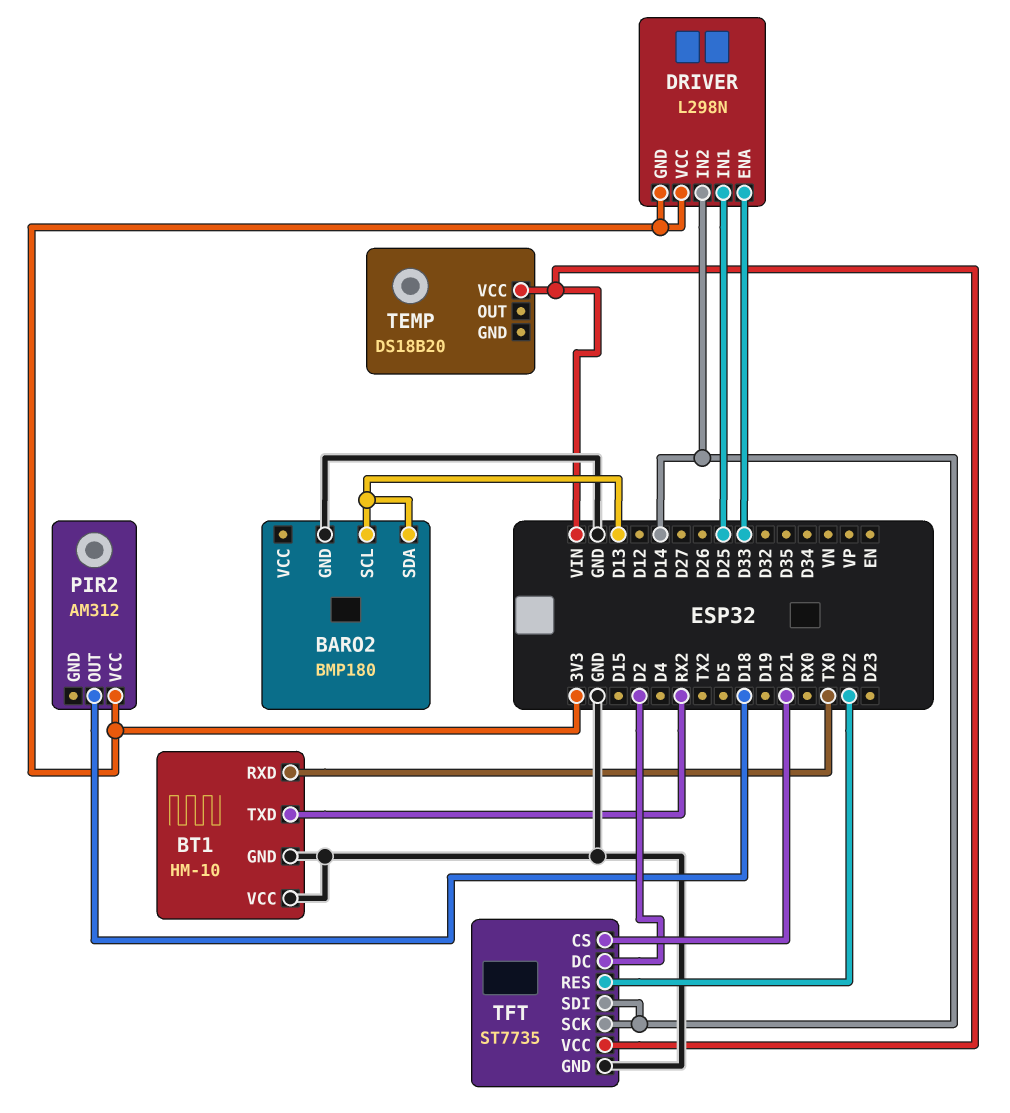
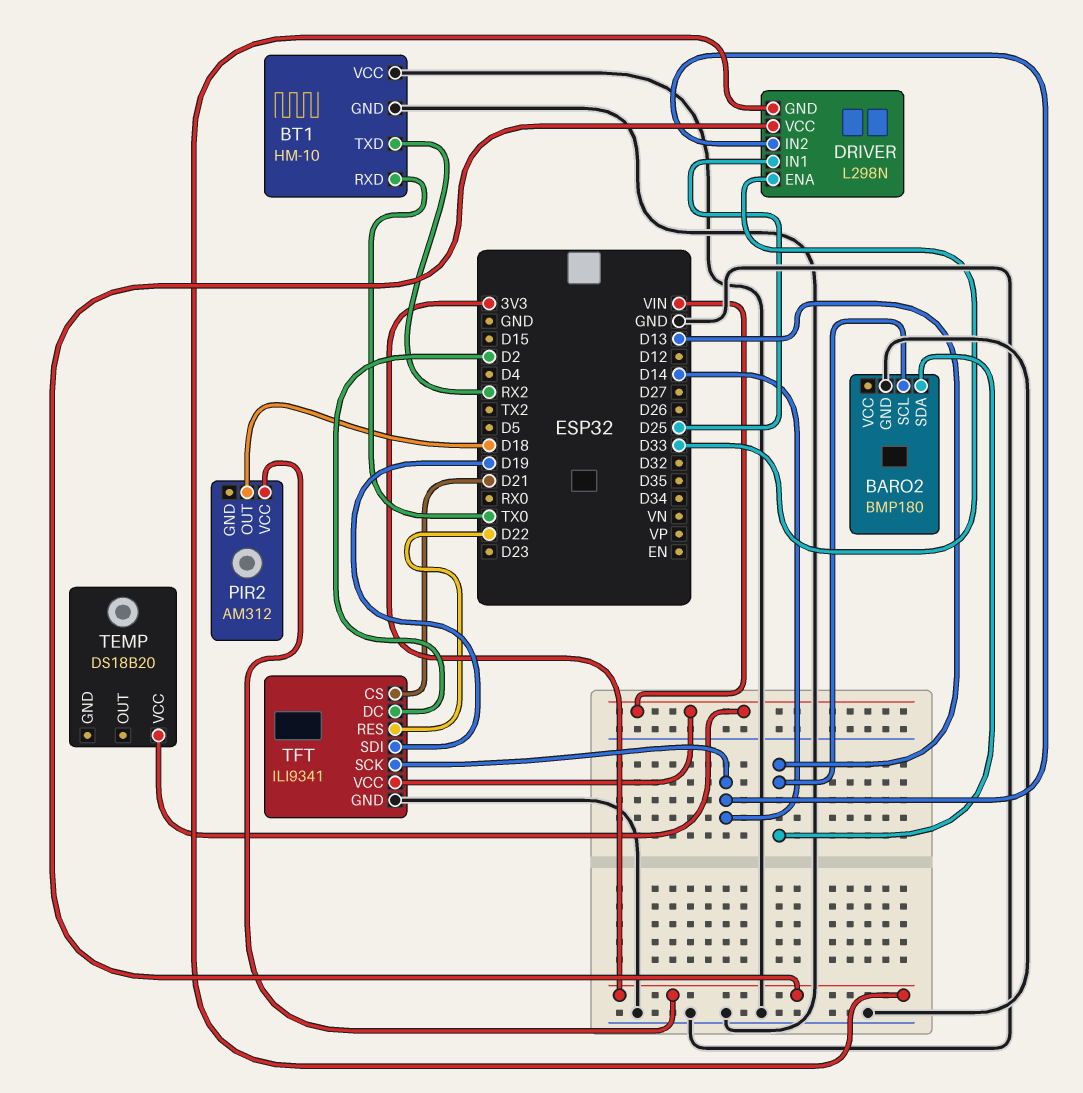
TFT: ST7735 -> ILI9341
TFT pin SDI: D14 -> D19

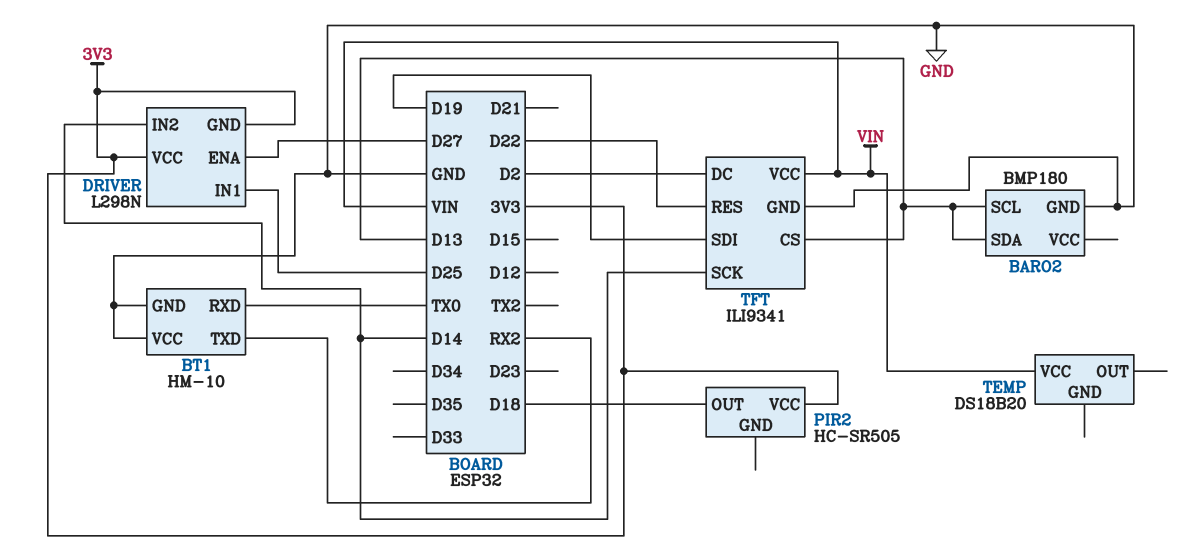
DRIVER pin ENA: D33 -> D27
PIR2: AM312 -> HC-SR505
TFT pin CS: D21 -> D13

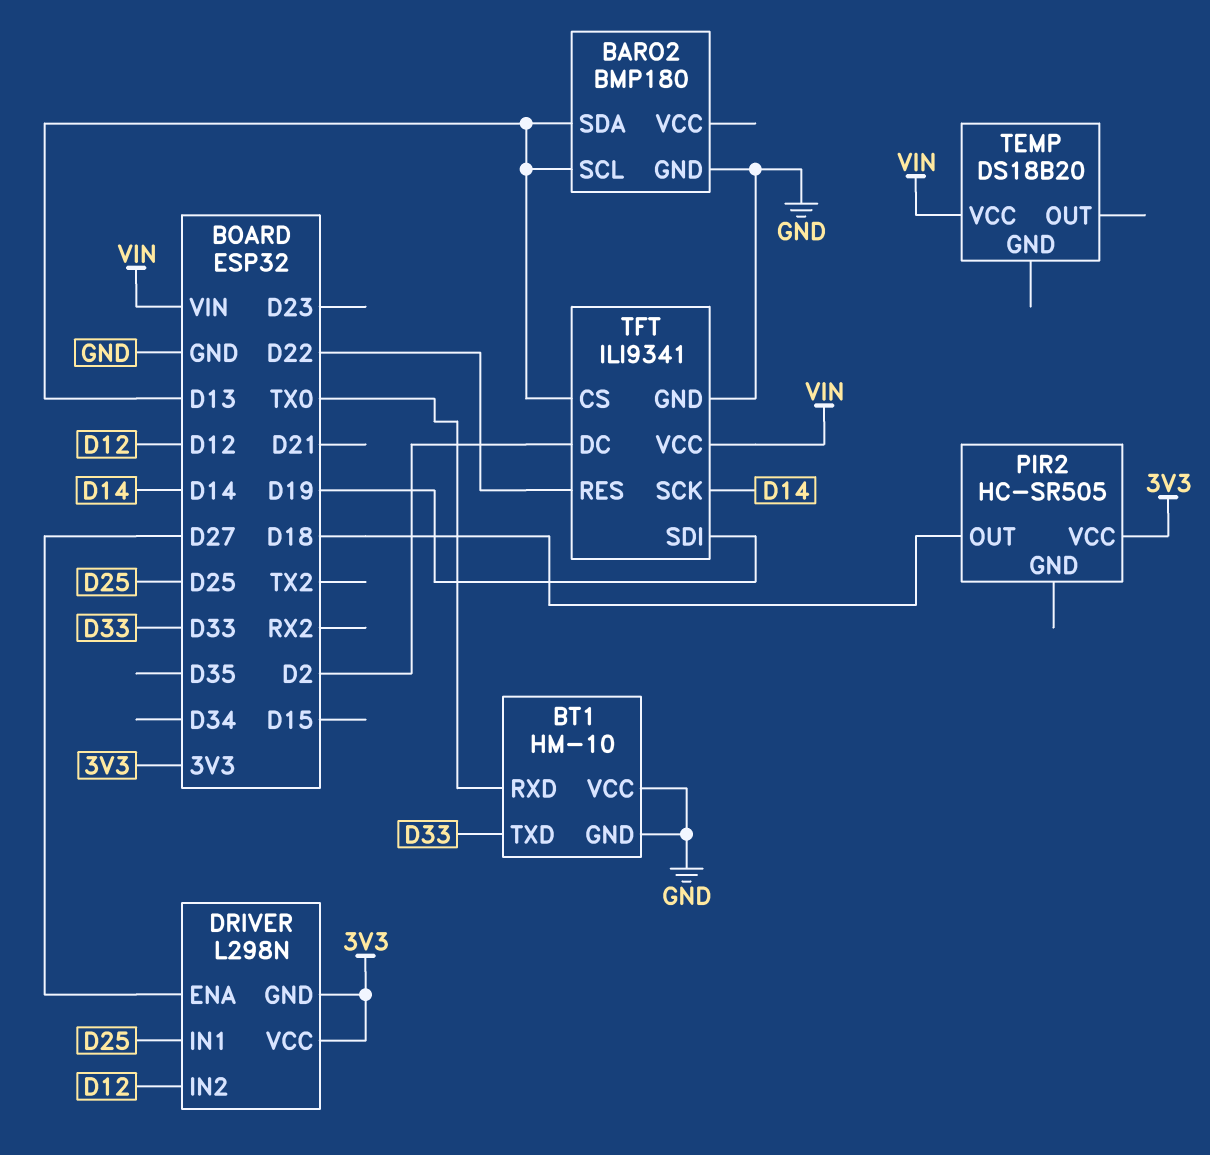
BT1 pin TXD: RX2 -> D33
DRIVER pin IN2: D14 -> D12

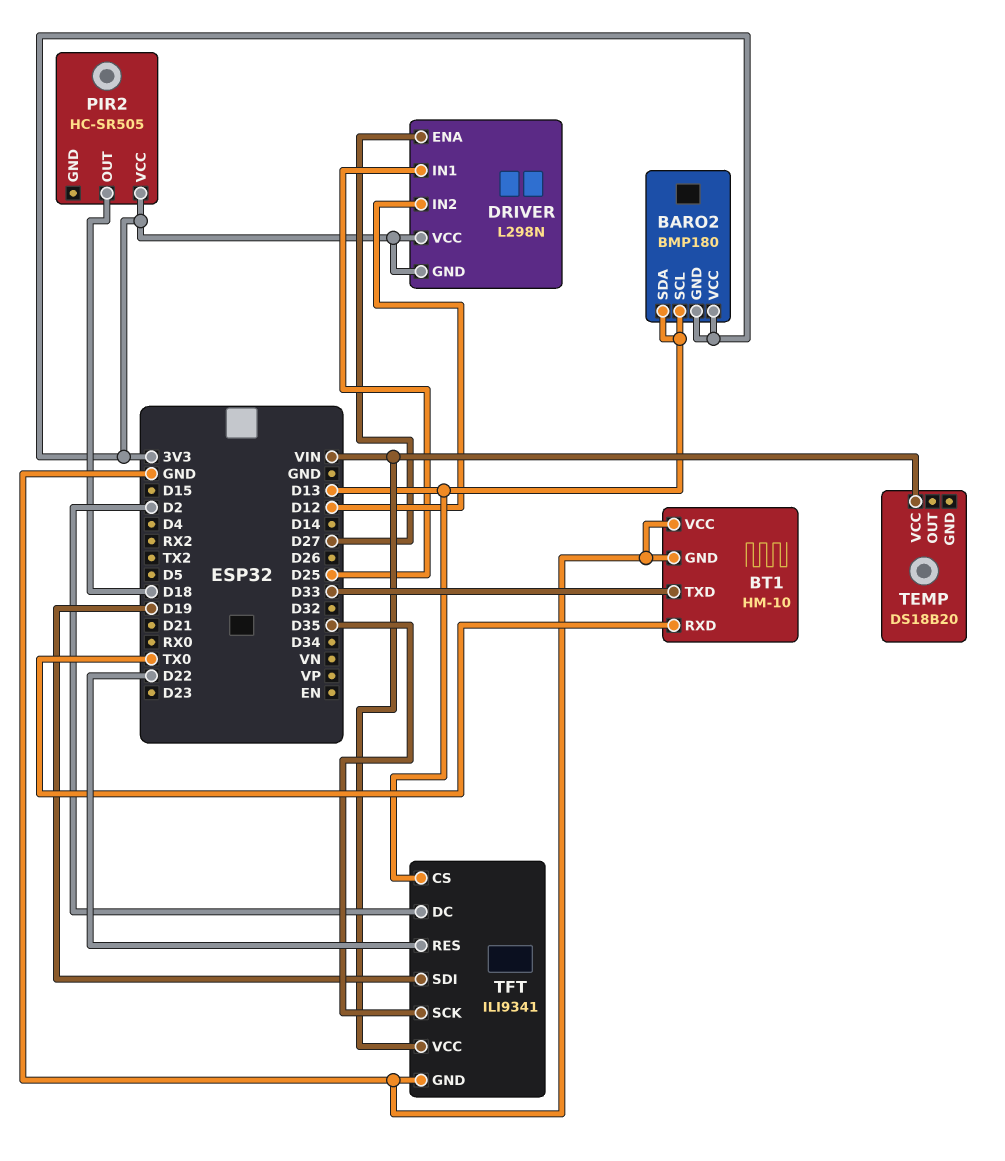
BARO2 pin GND: GND -> 3V3
BARO2 pin VCC: none -> 3V3
TFT pin SCK: D14 -> D35

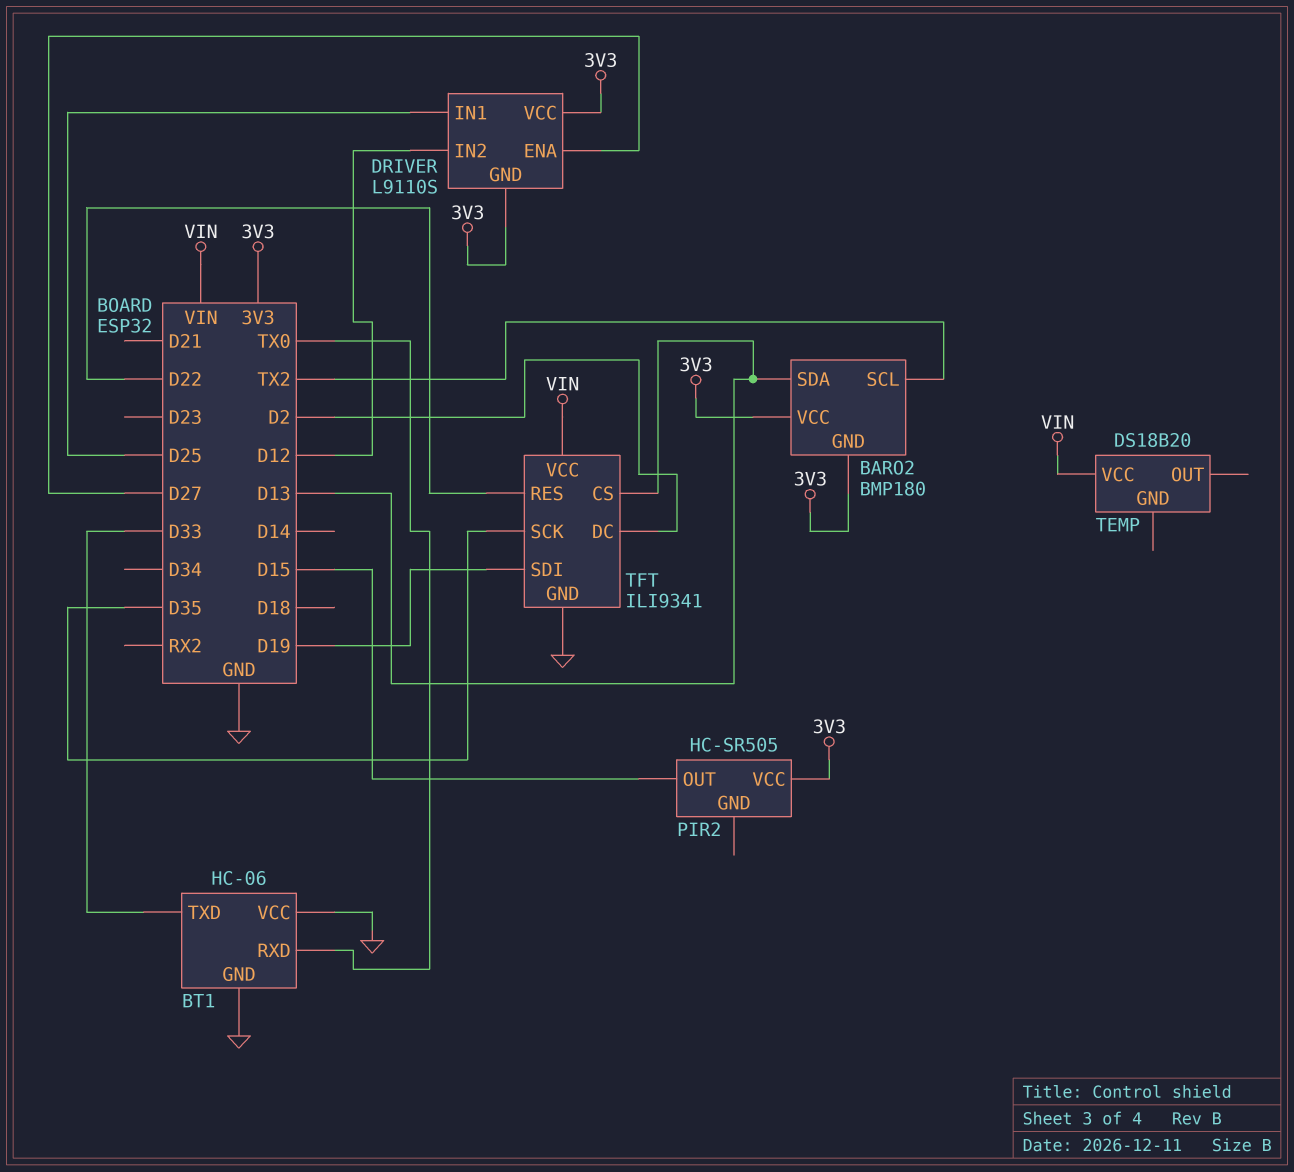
BARO2 pin SCL: D13 -> TX2
BT1: HM-10 -> HC-06
DRIVER: L298N -> L9110S
PIR2 pin OUT: D18 -> D15

